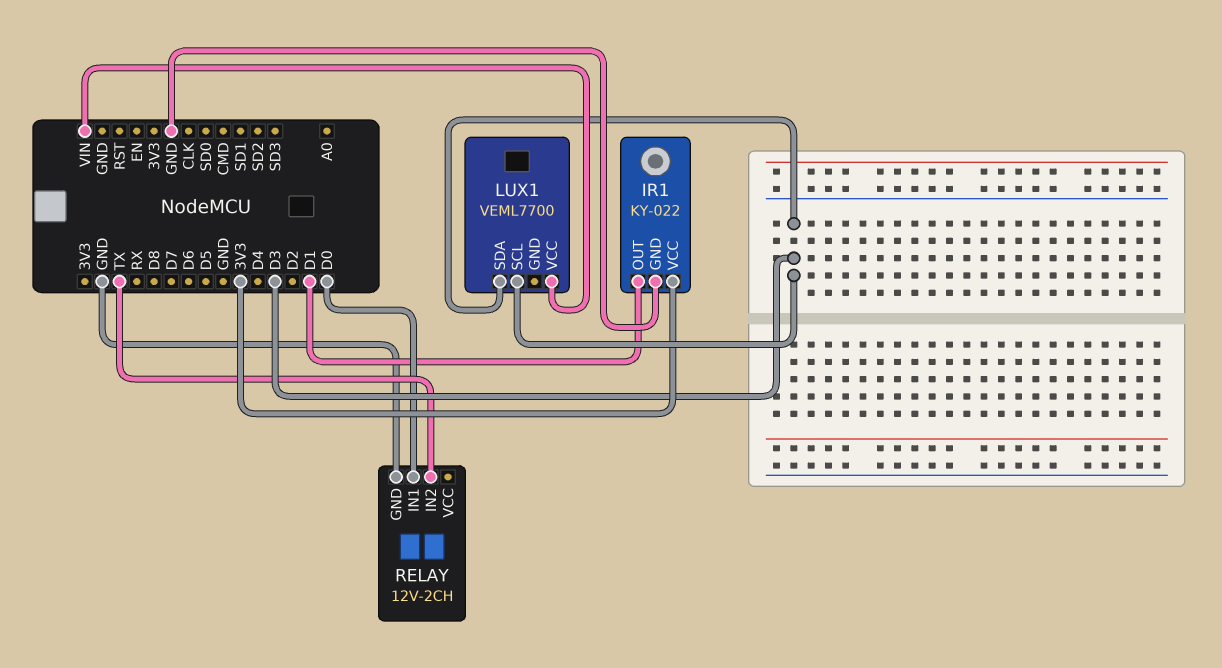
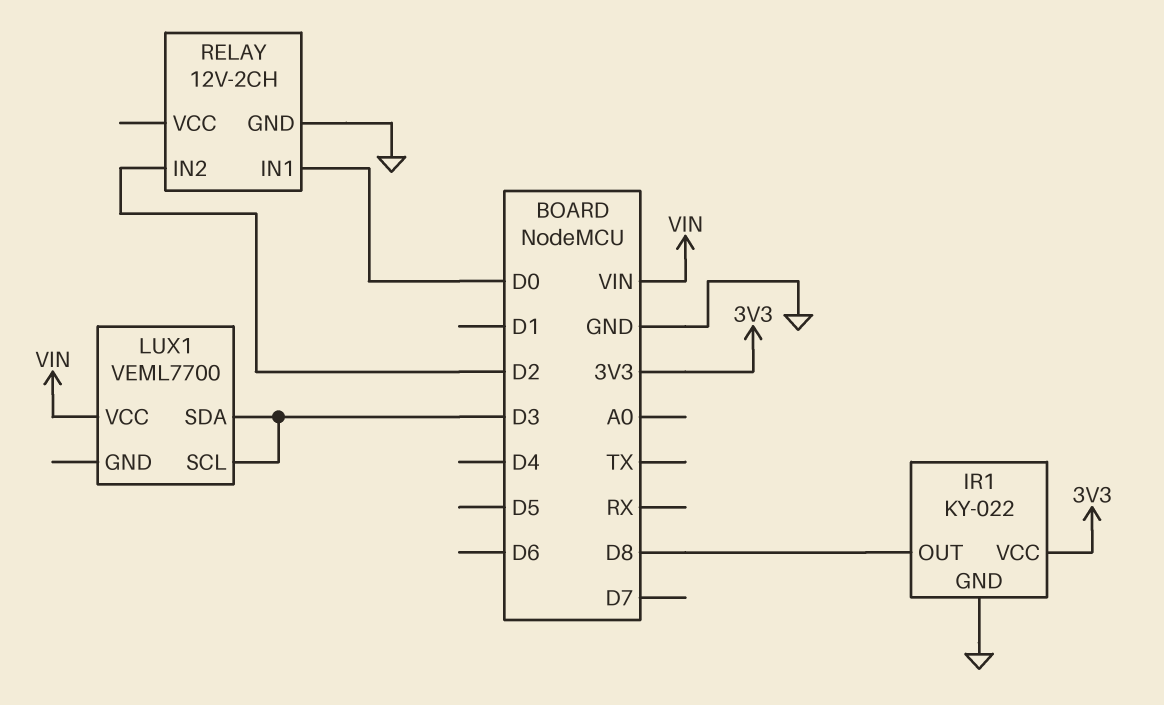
IR1 pin OUT: D1 -> D8
RELAY pin IN2: TX -> D2

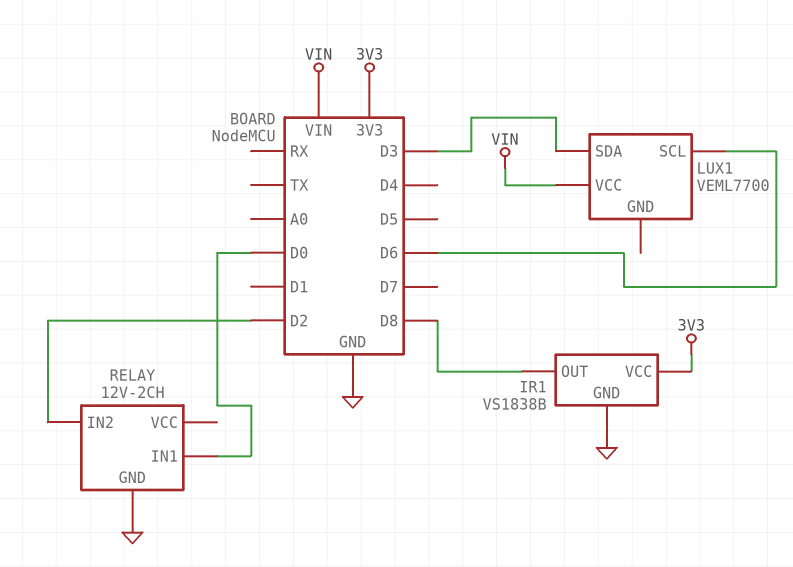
IR1: KY-022 -> VS1838B
LUX1 pin SCL: D3 -> D6

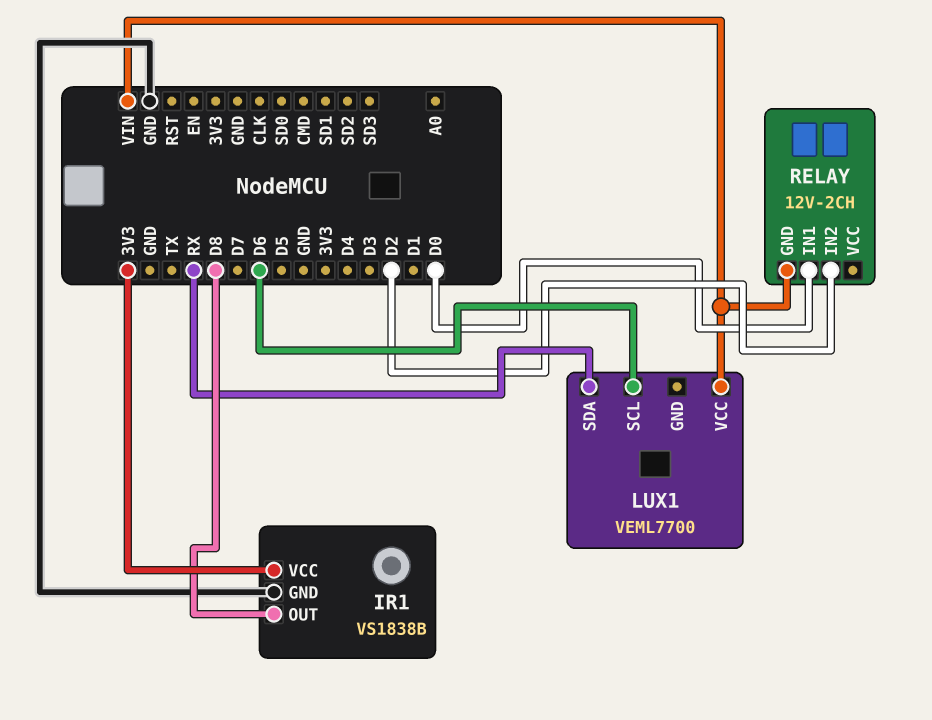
LUX1 pin SDA: D3 -> RX
RELAY pin GND: GND -> VIN

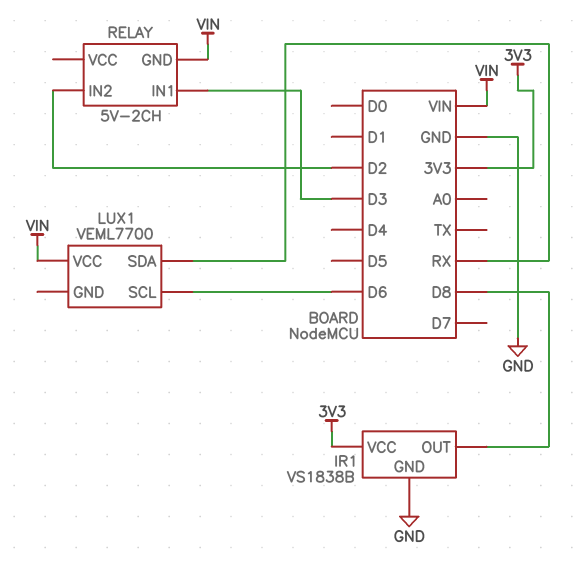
RELAY: 12V-2CH -> 5V-2CH
RELAY pin IN1: D0 -> D3

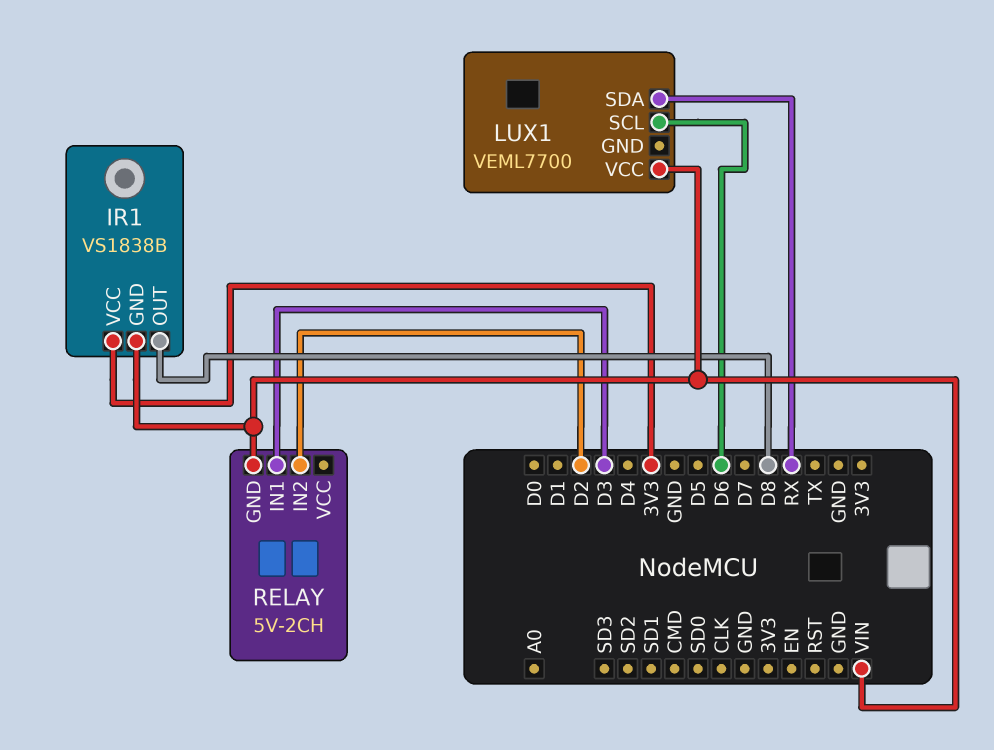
IR1 pin GND: GND -> VIN

